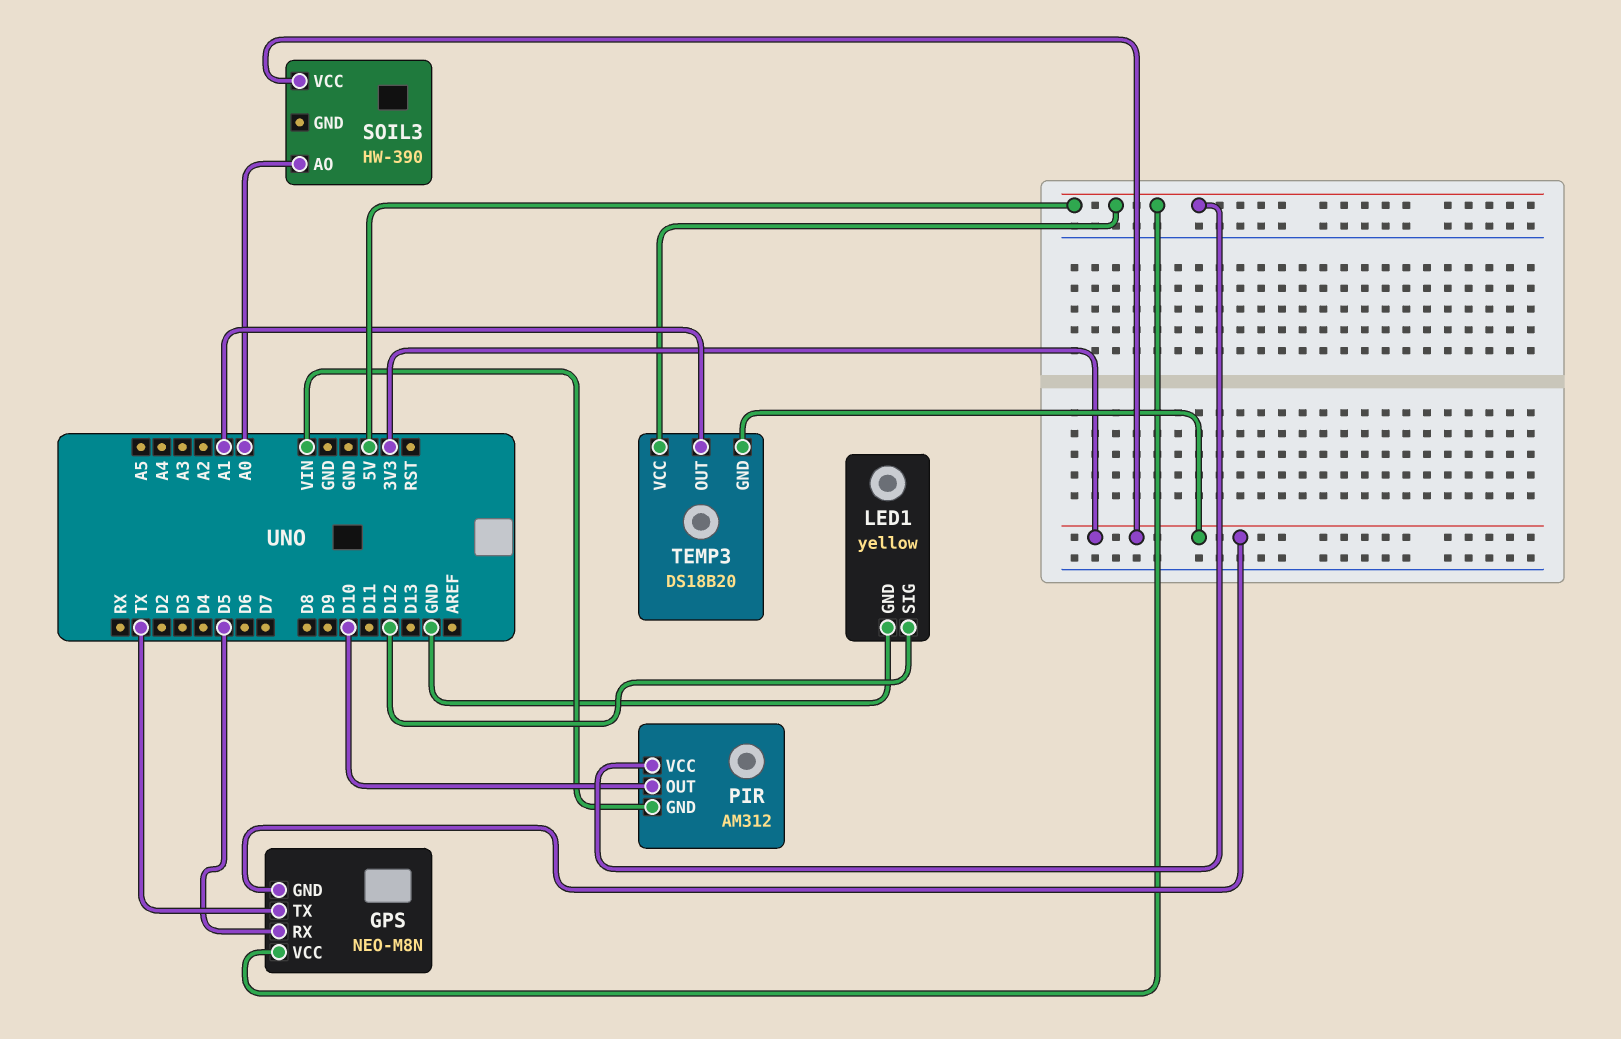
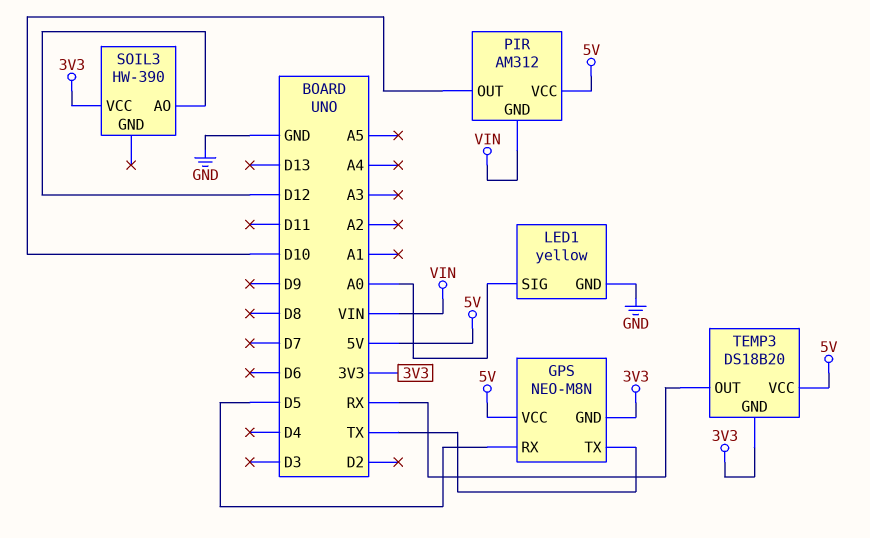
LED1 pin SIG: D12 -> A0
SOIL3 pin AO: A0 -> D12
TEMP3 pin OUT: A1 -> RX

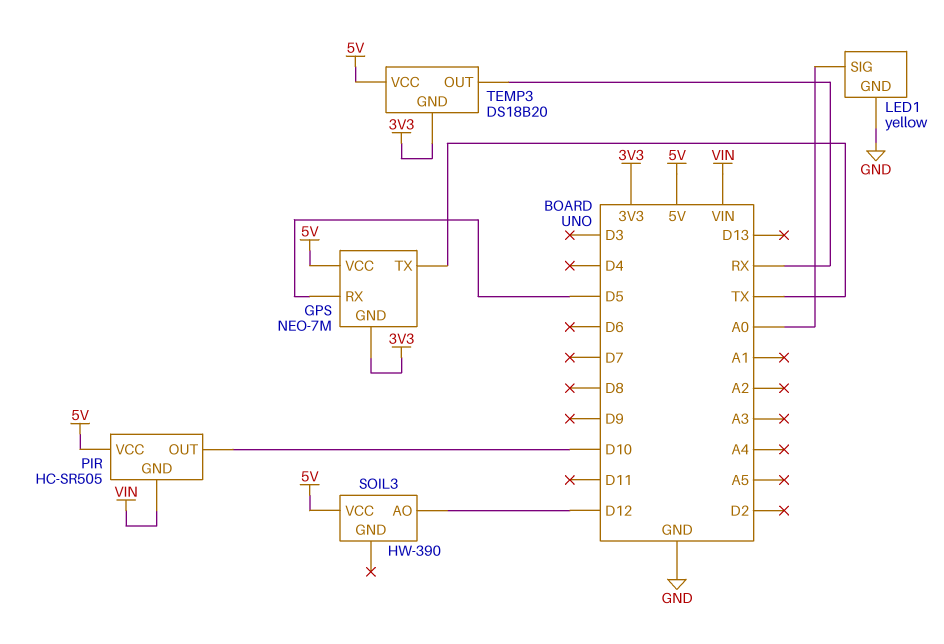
GPS: NEO-M8N -> NEO-7M
PIR: AM312 -> HC-SR505
SOIL3 pin VCC: 3V3 -> 5V

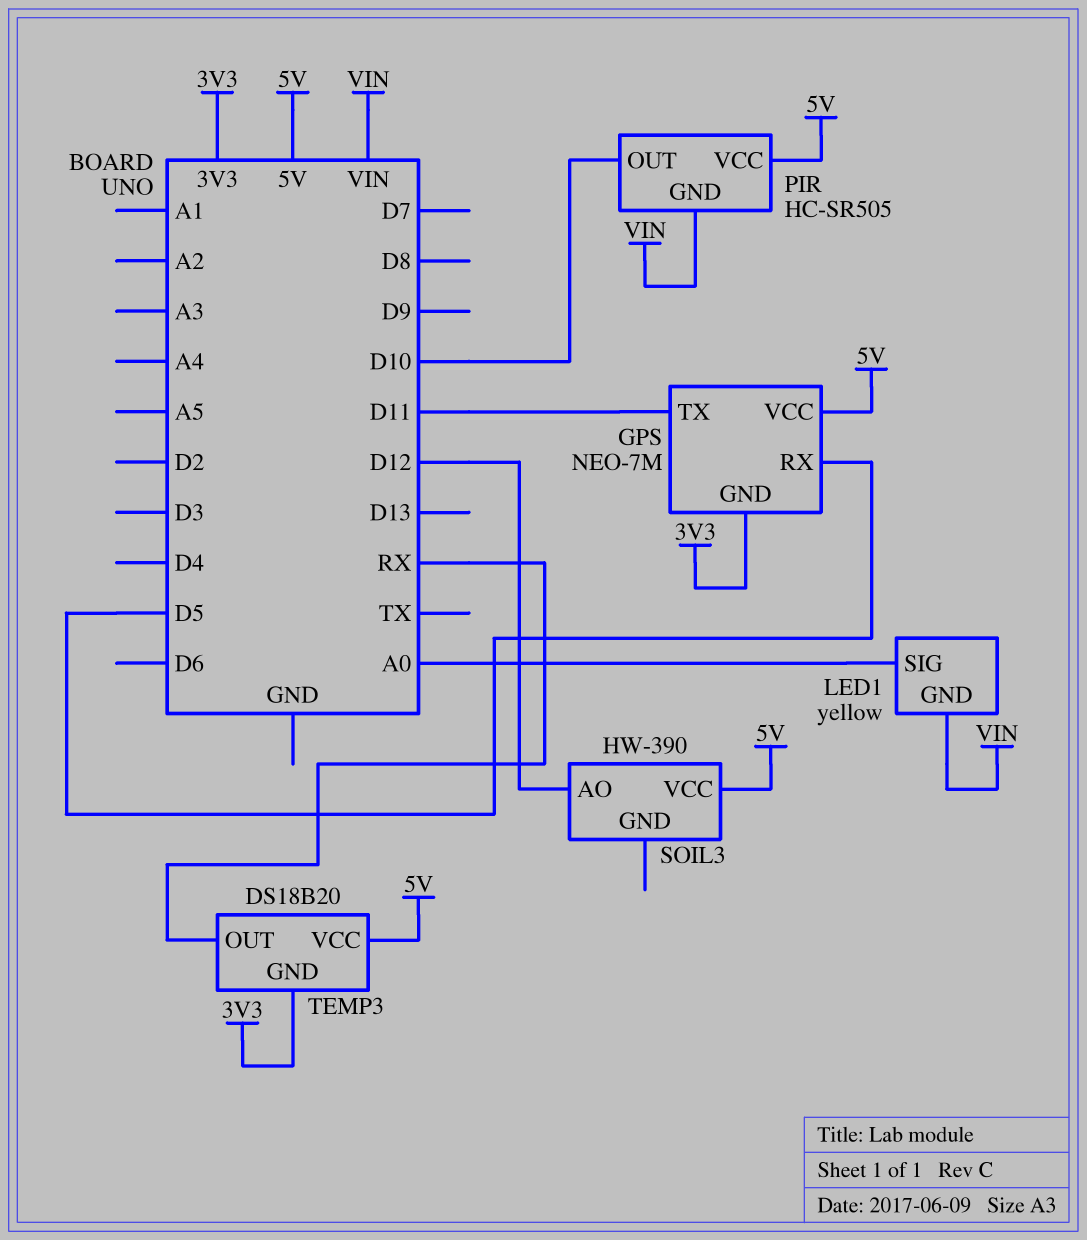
GPS pin TX: TX -> D11
LED1 pin GND: GND -> VIN

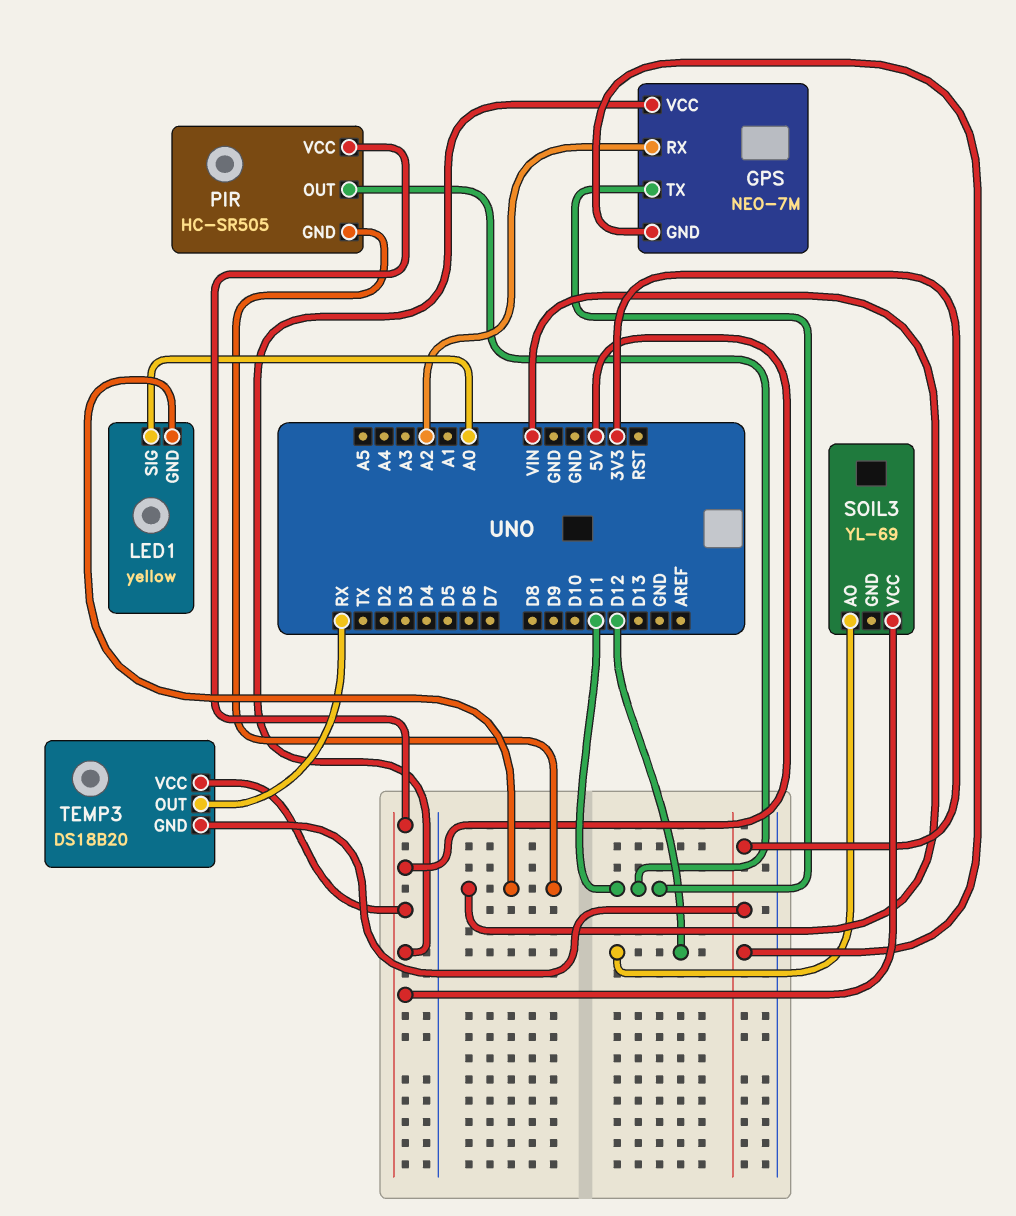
GPS pin RX: D5 -> A2
PIR pin OUT: D10 -> D11
SOIL3: HW-390 -> YL-69

